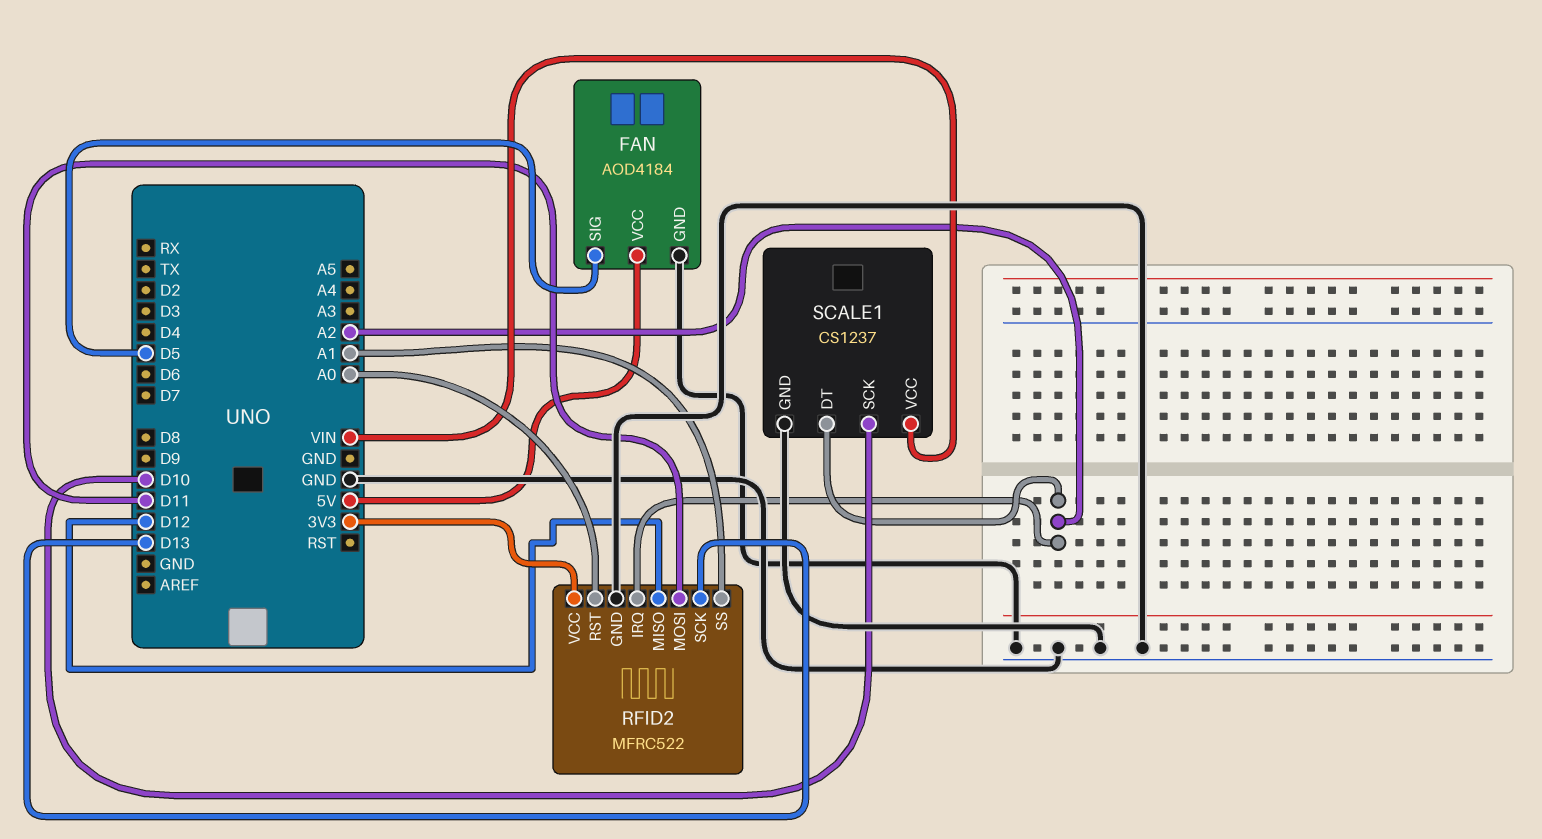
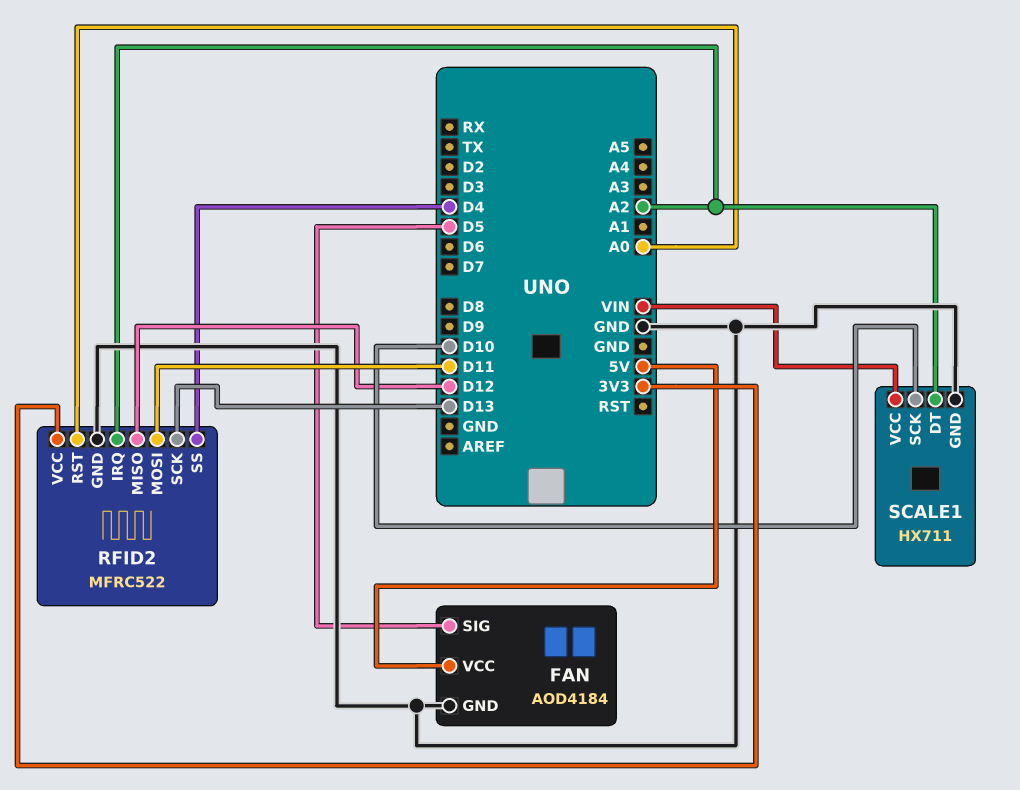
RFID2 pin SS: A1 -> D4
SCALE1: CS1237 -> HX711

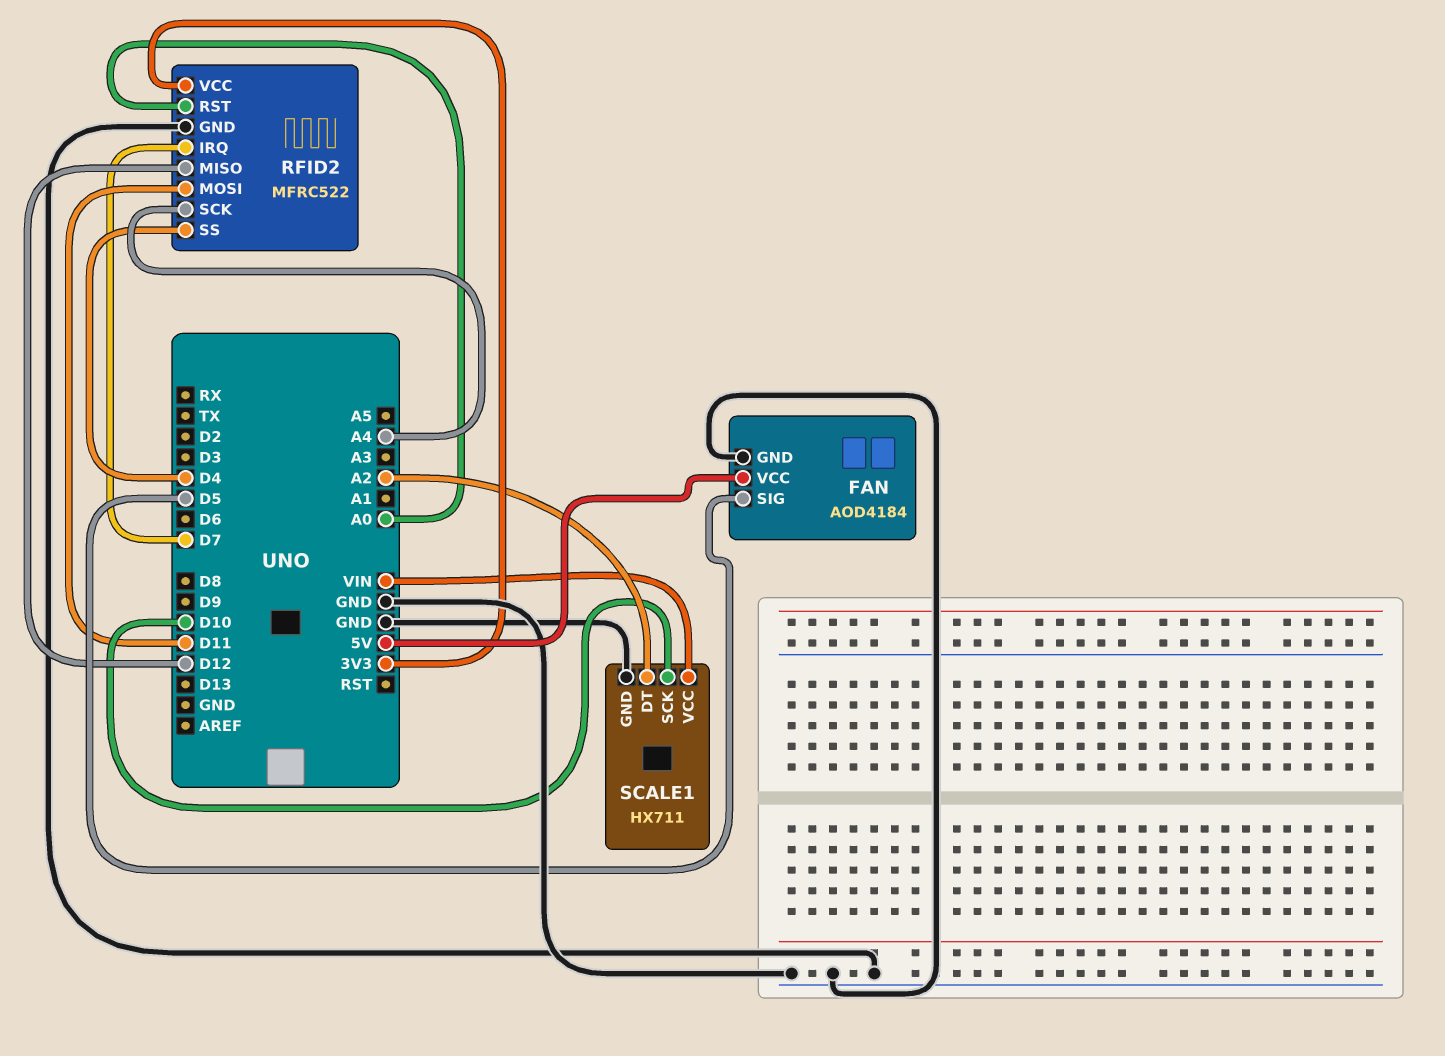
RFID2 pin IRQ: A2 -> D7
RFID2 pin SCK: D13 -> A4

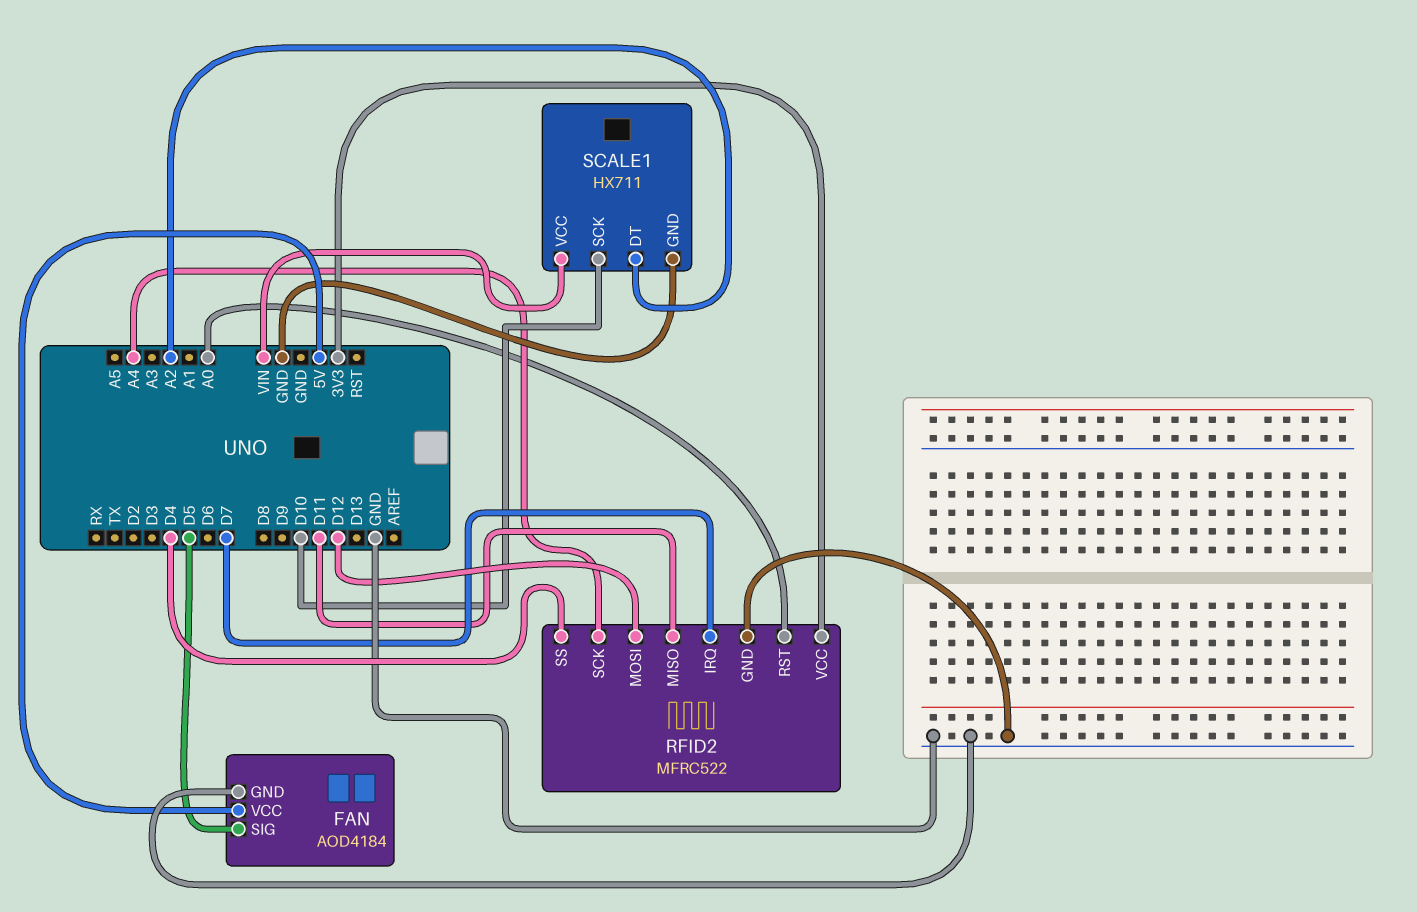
RFID2 pin MISO: D12 -> D11
RFID2 pin MOSI: D11 -> D12

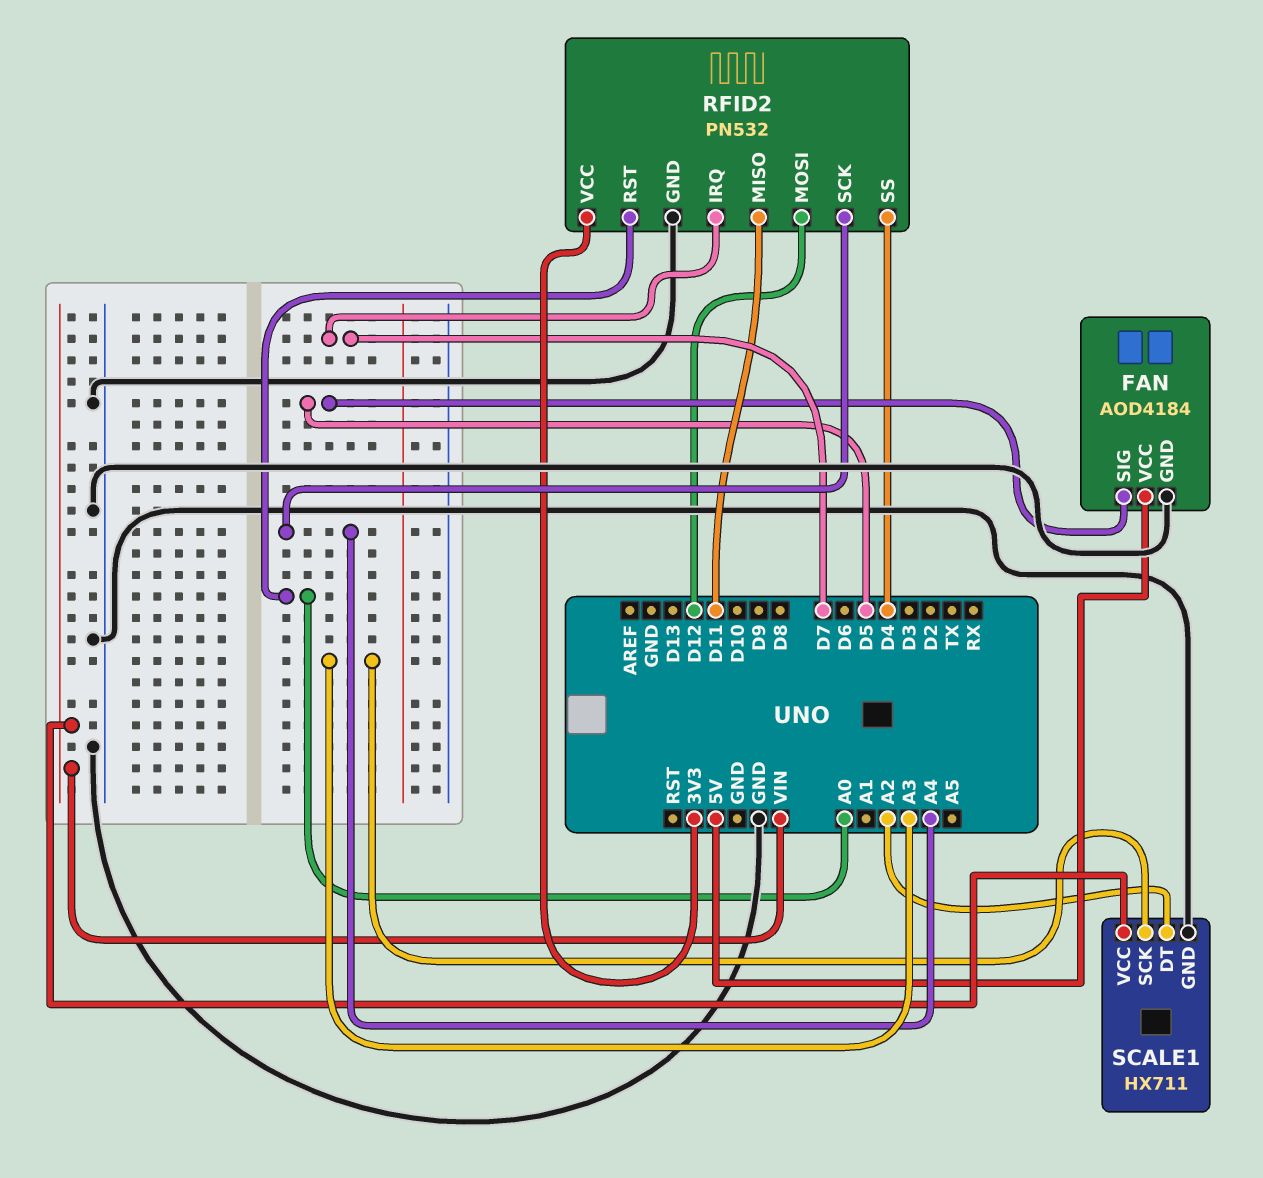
RFID2: MFRC522 -> PN532
SCALE1 pin SCK: D10 -> A3

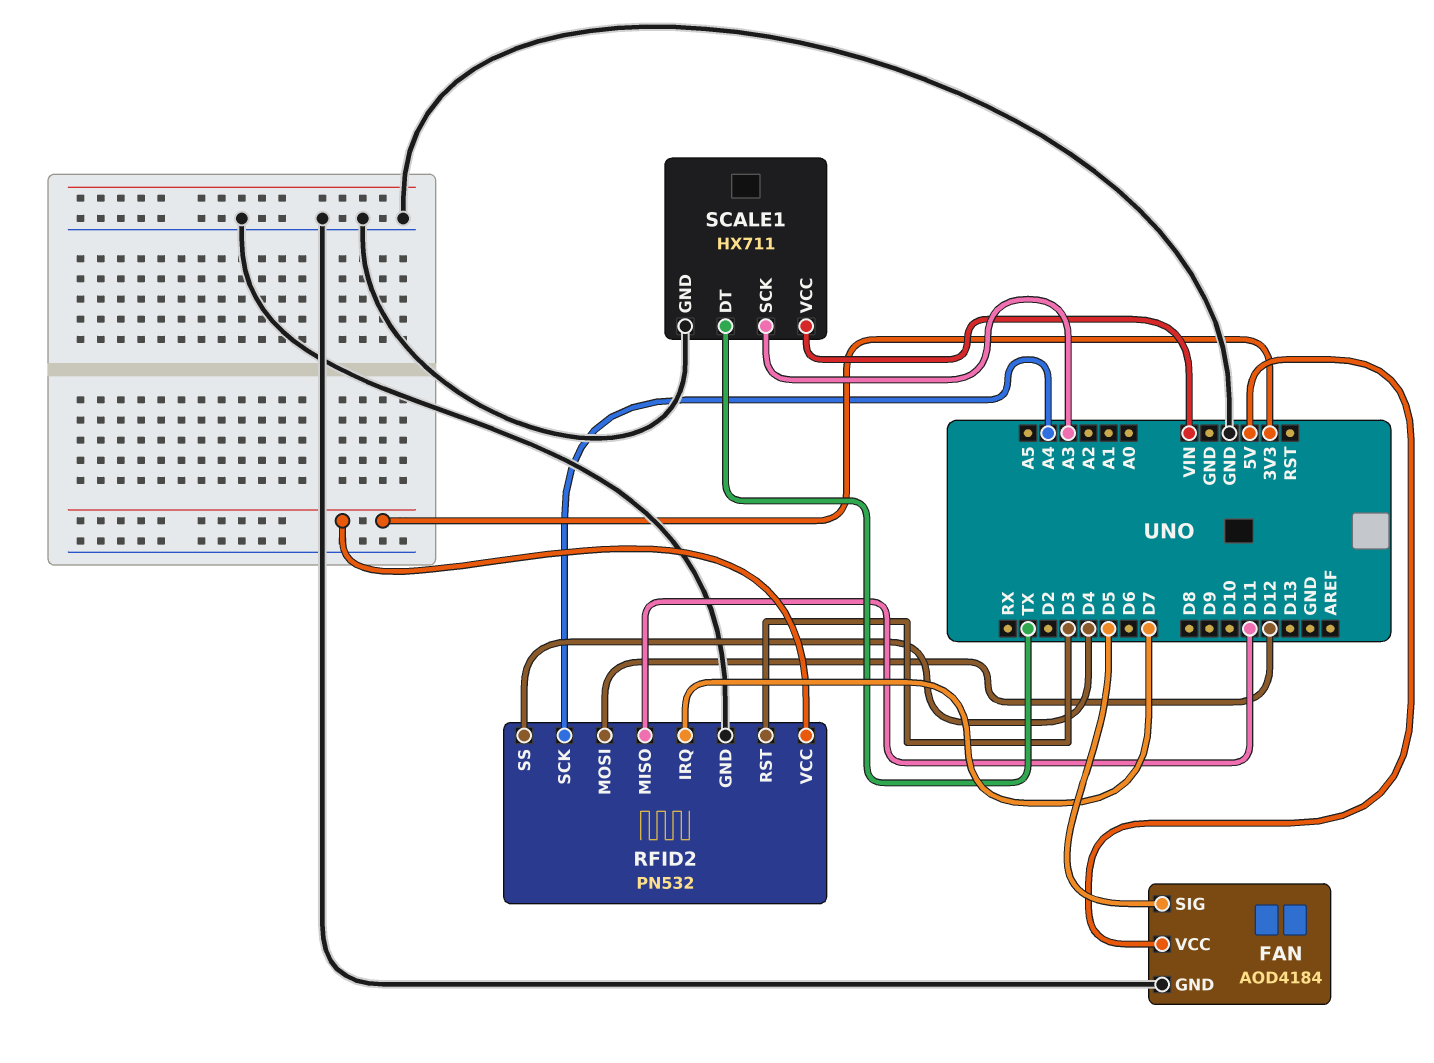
RFID2 pin RST: A0 -> D3
SCALE1 pin DT: A2 -> TX

